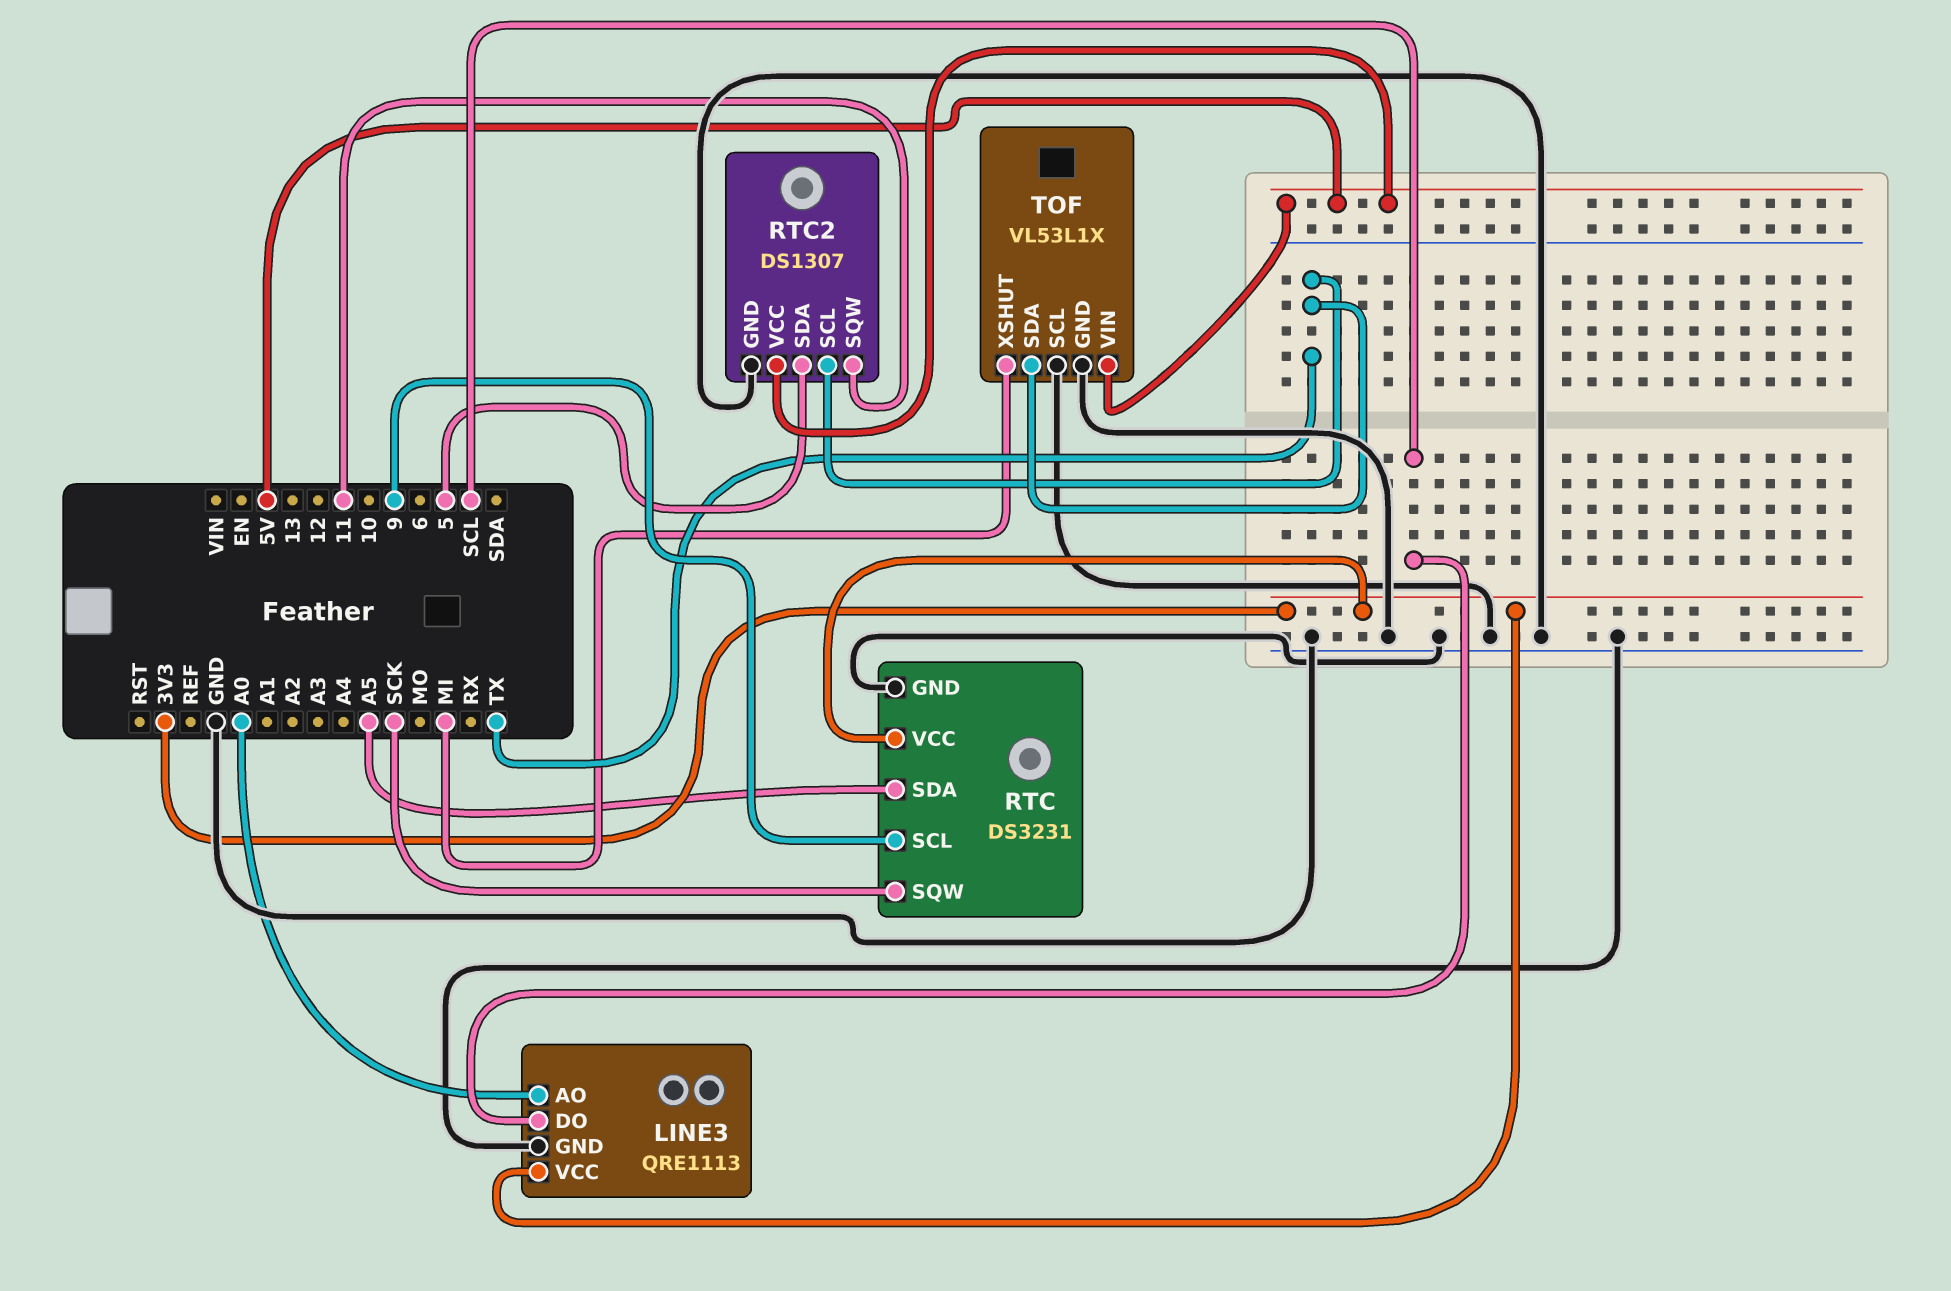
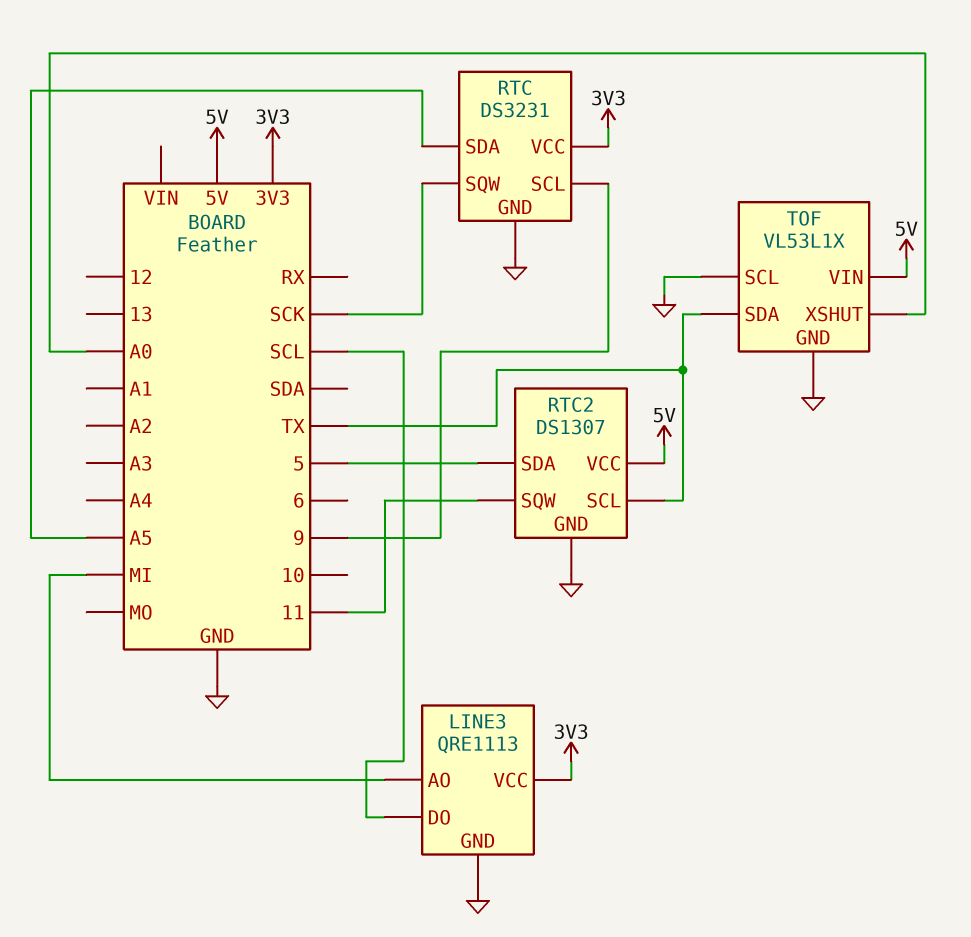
LINE3 pin AO: A0 -> MI
TOF pin XSHUT: MI -> A0

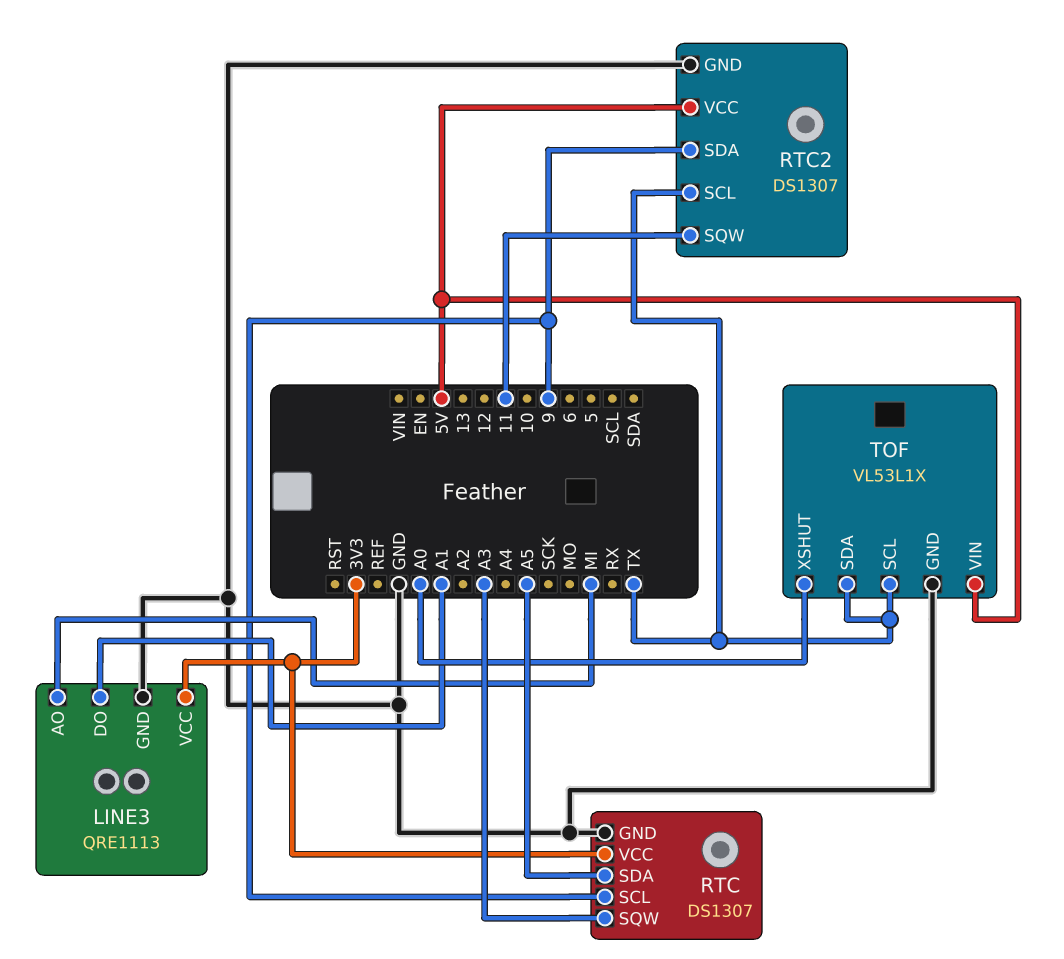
LINE3 pin DO: SCL -> A1
RTC: DS3231 -> DS1307
RTC pin SQW: SCK -> A3
RTC2 pin SDA: 5 -> 9
TOF pin SCL: GND -> TX

